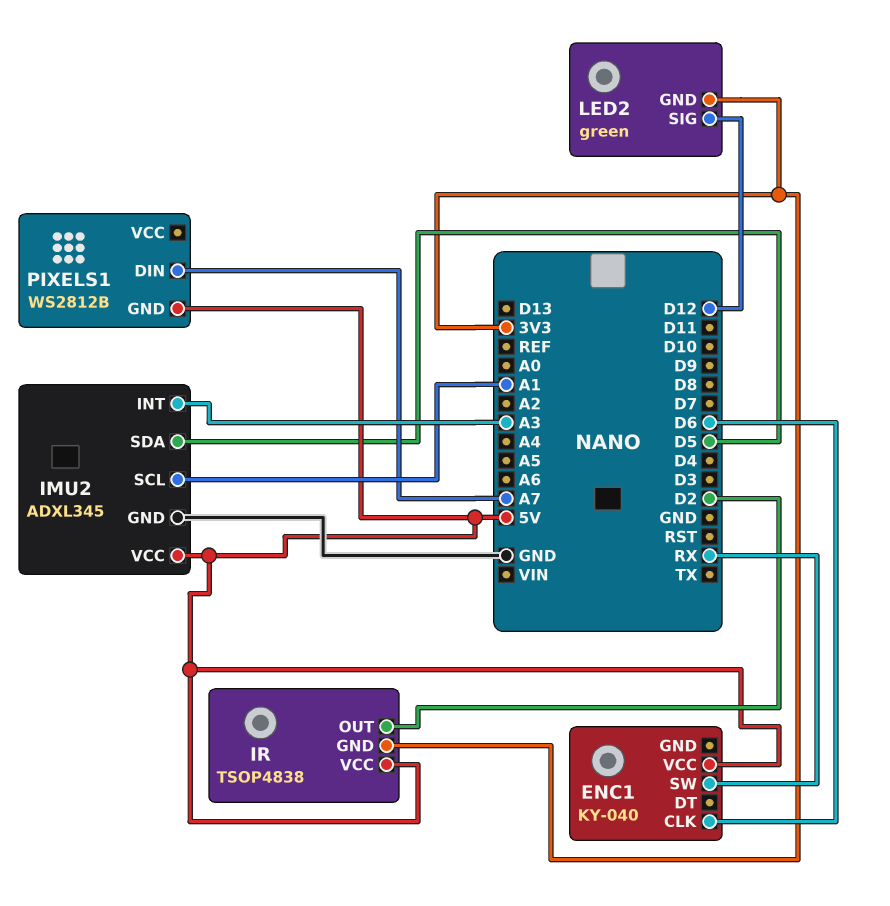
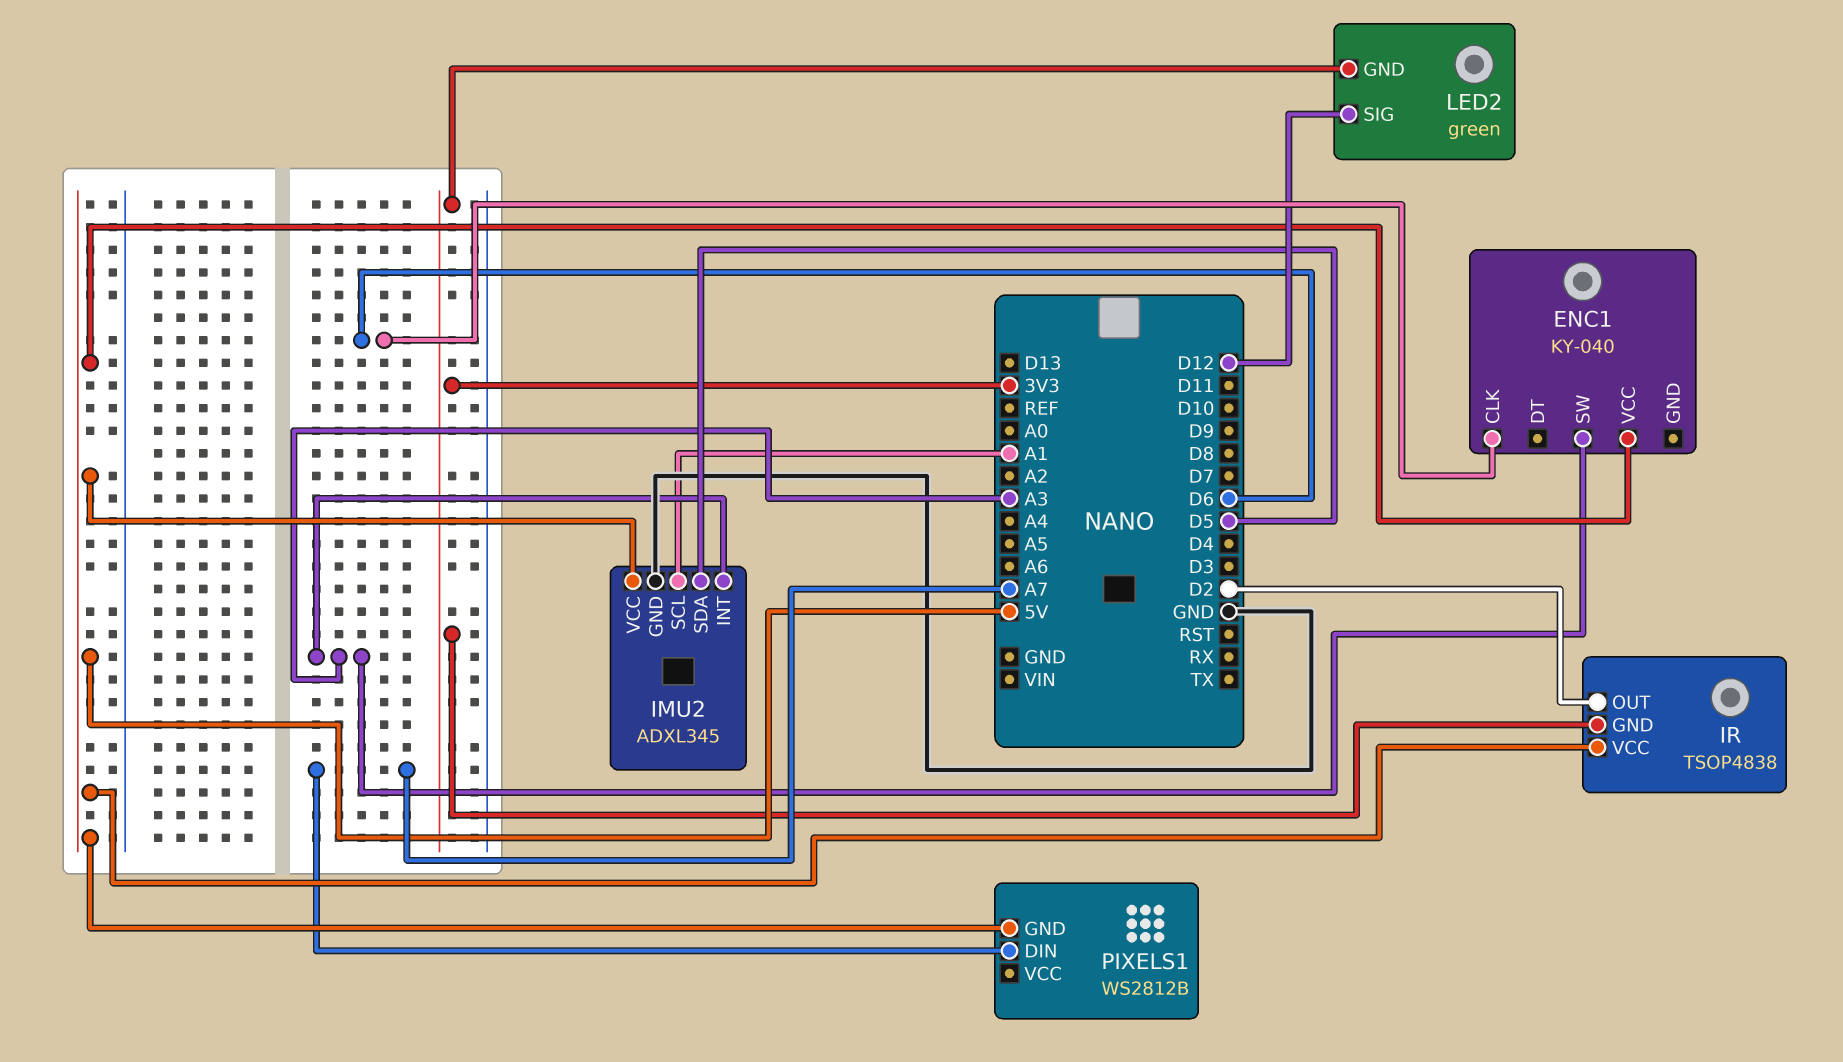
ENC1 pin SW: RX -> A3

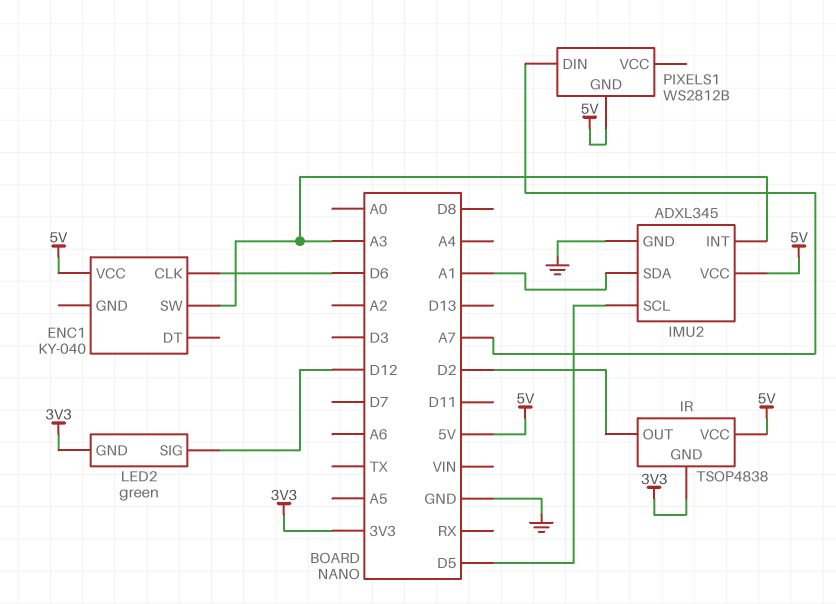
IMU2 pin SCL: A1 -> D5
IMU2 pin SDA: D5 -> A1

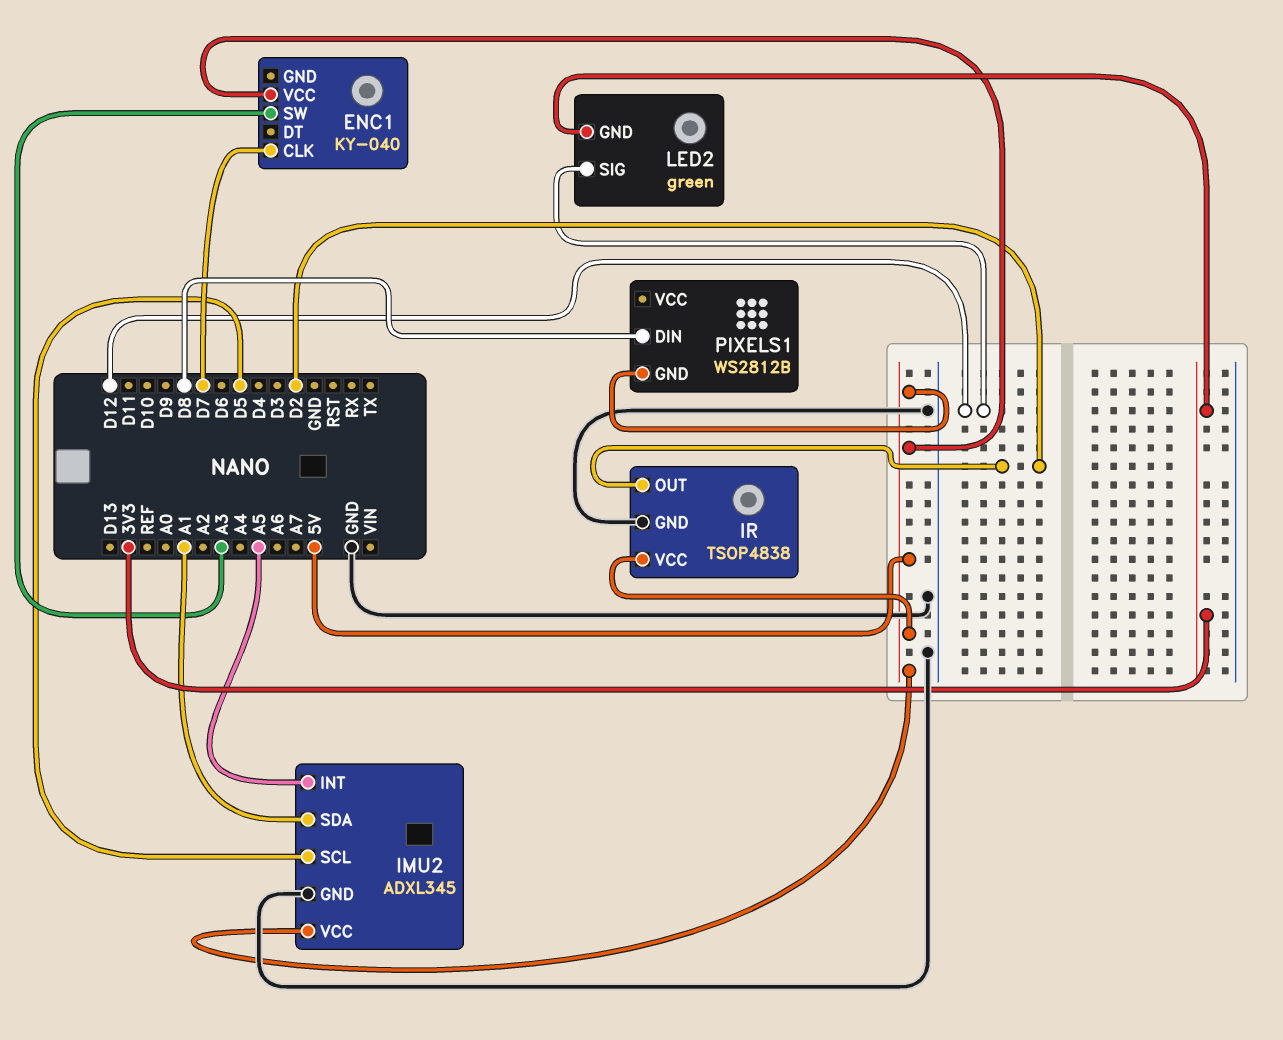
ENC1 pin CLK: D6 -> D7
IMU2 pin INT: A3 -> A5
IR pin GND: 3V3 -> GND
PIXELS1 pin DIN: A7 -> D8

